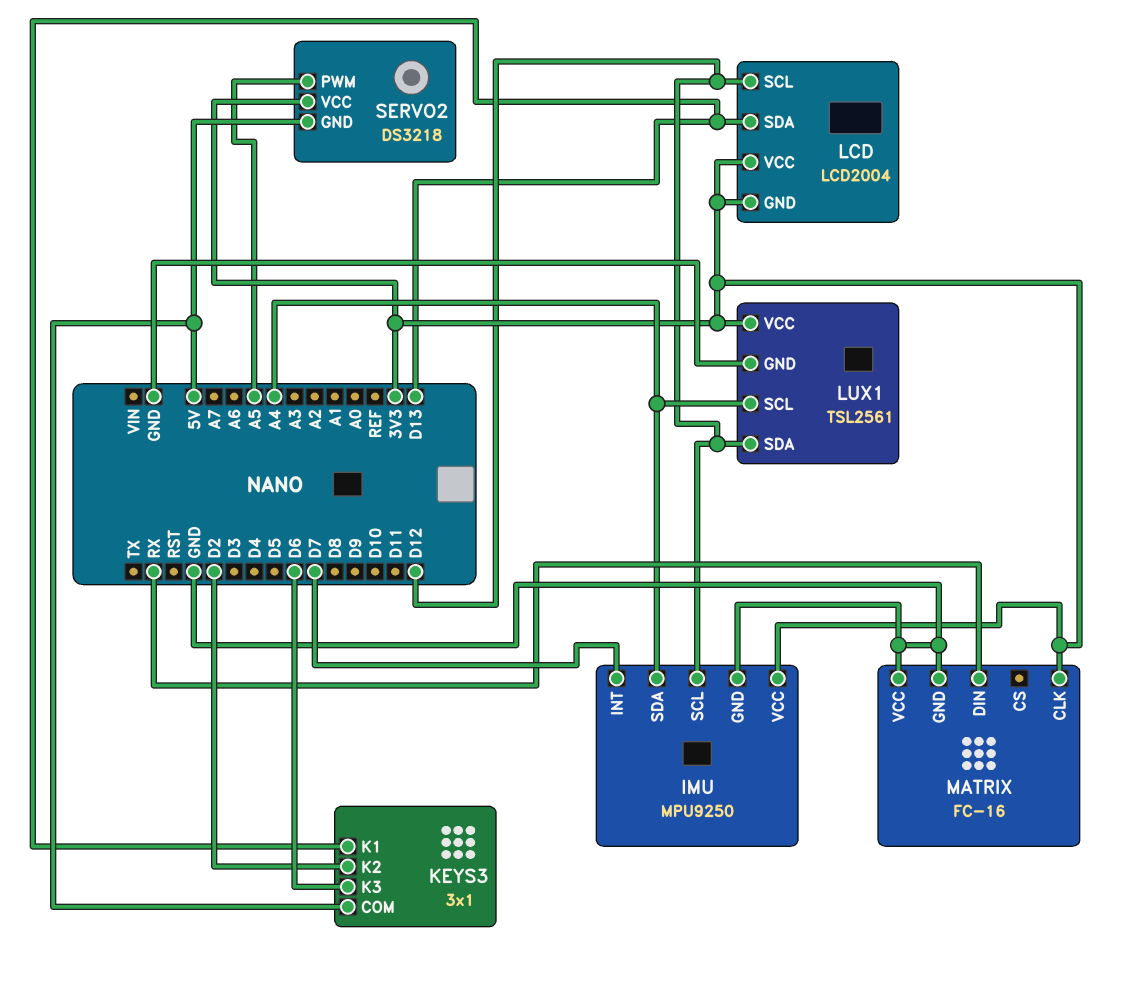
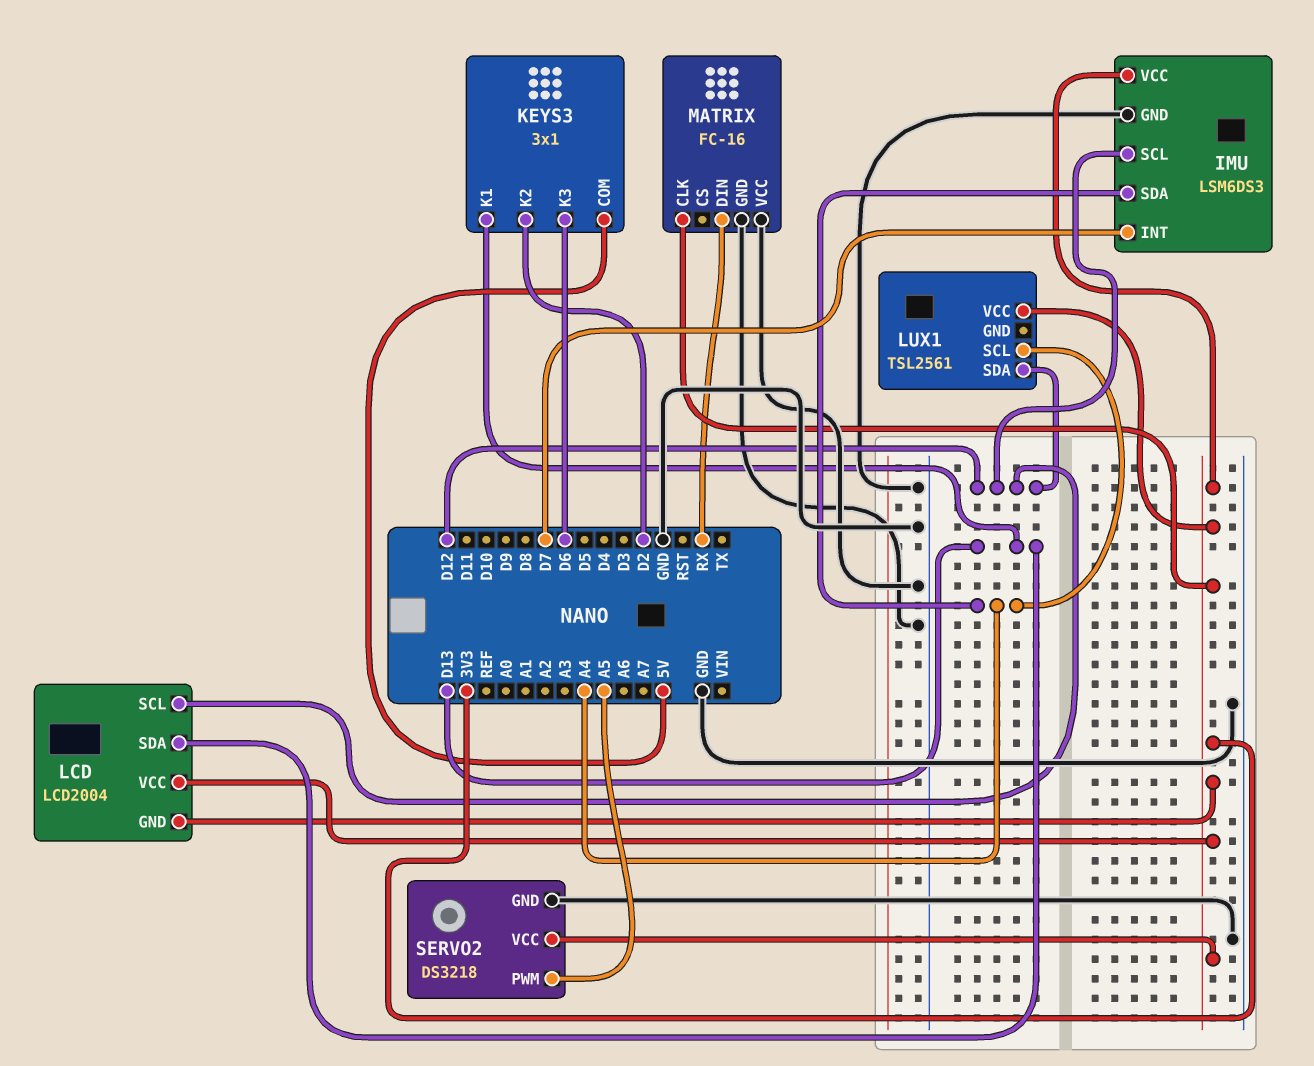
IMU: MPU9250 -> LSM6DS3
LUX1 pin GND: GND -> none
SERVO2 pin GND: 5V -> GND

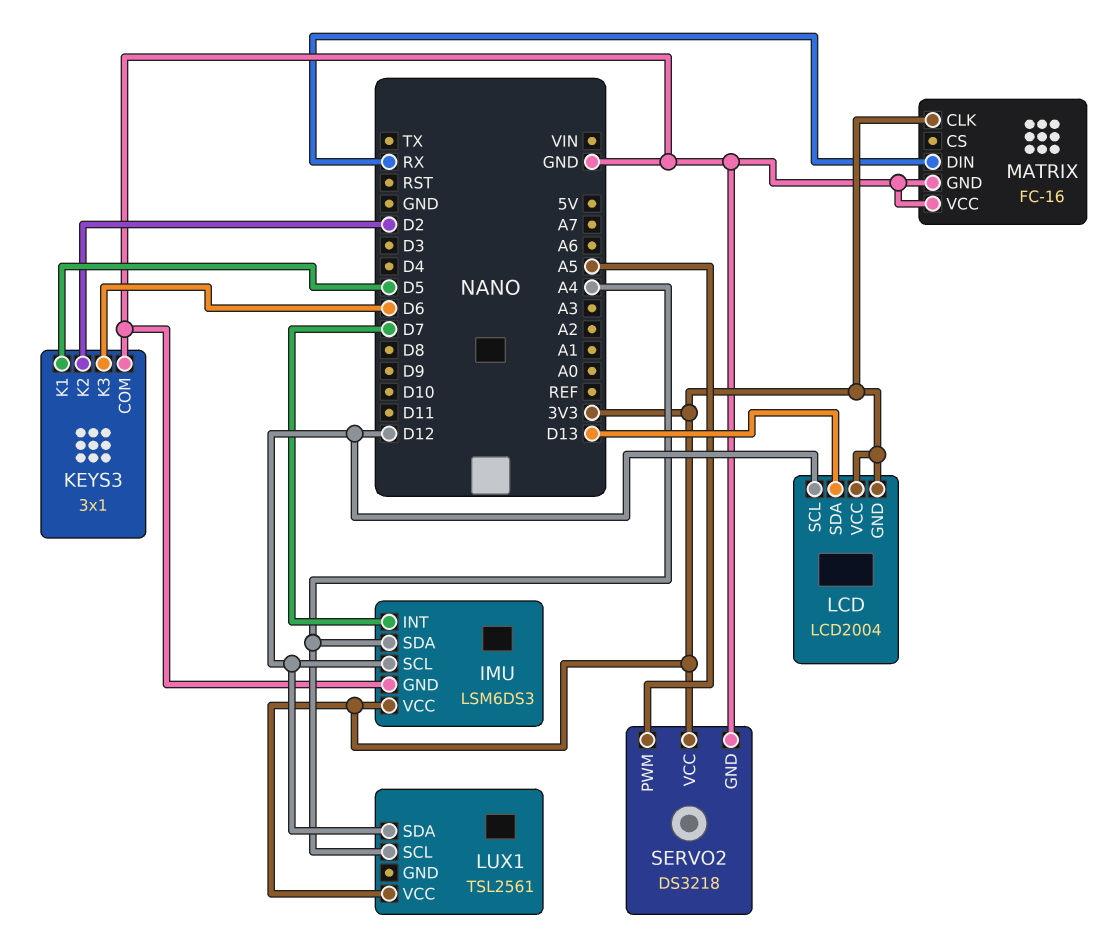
KEYS3 pin COM: 5V -> GND
KEYS3 pin K1: D13 -> D5

